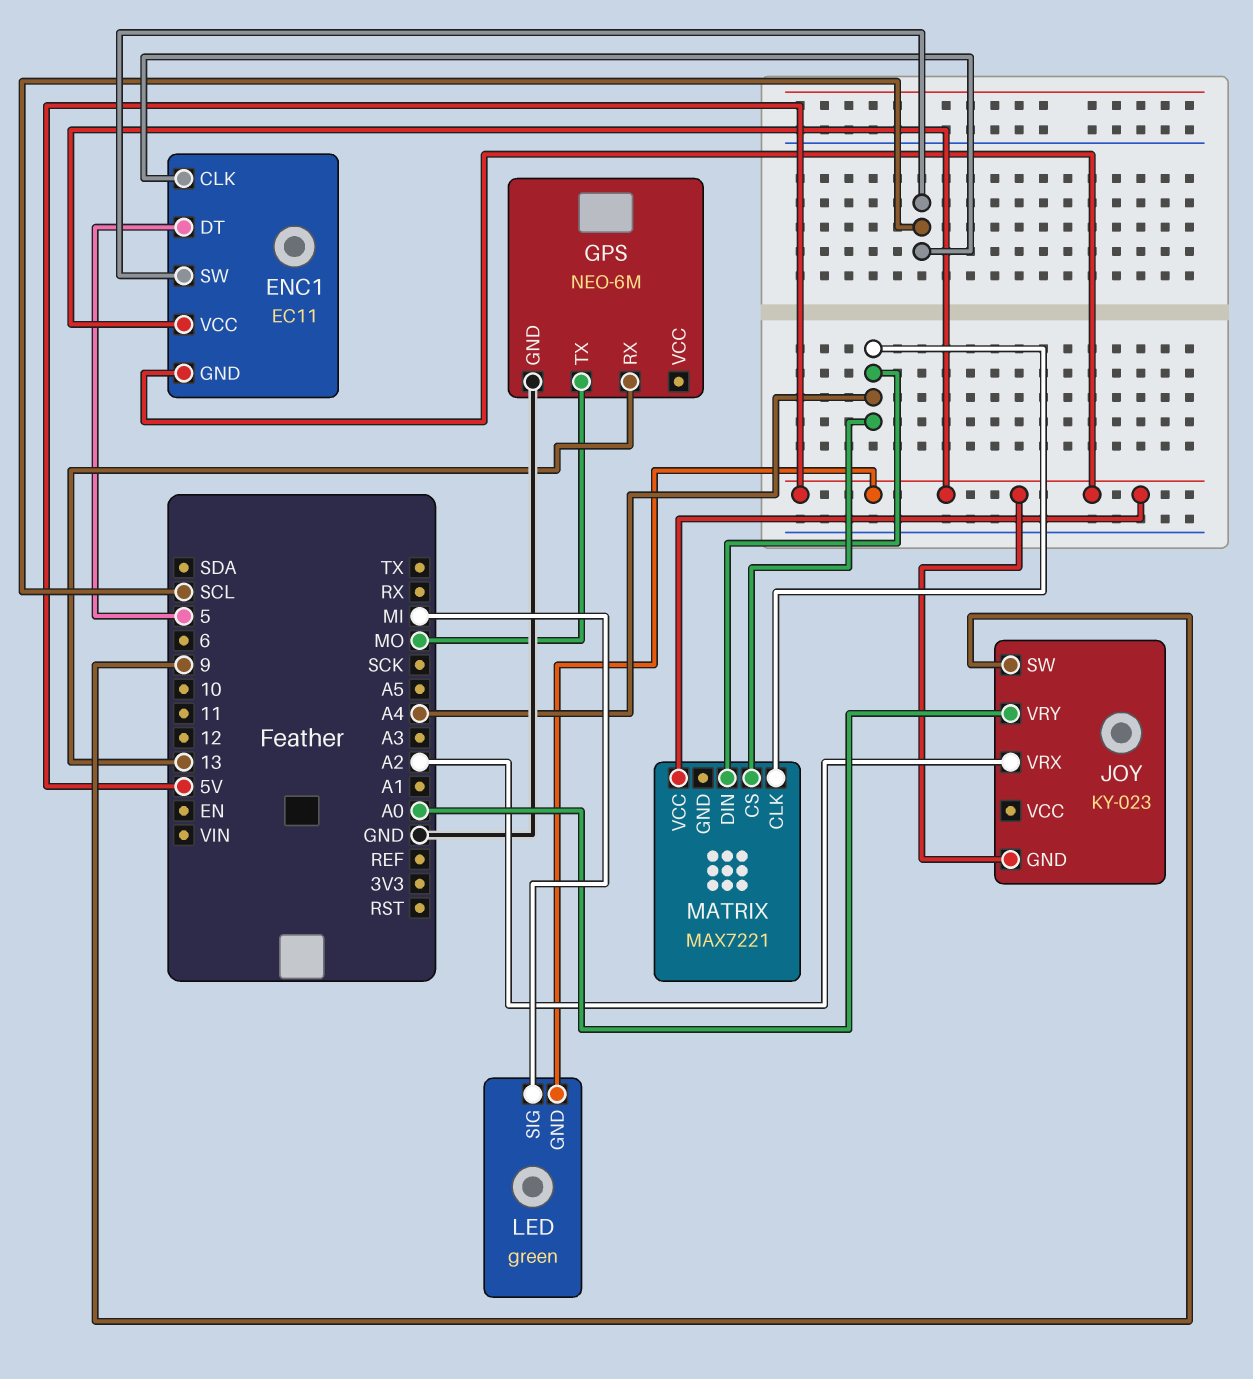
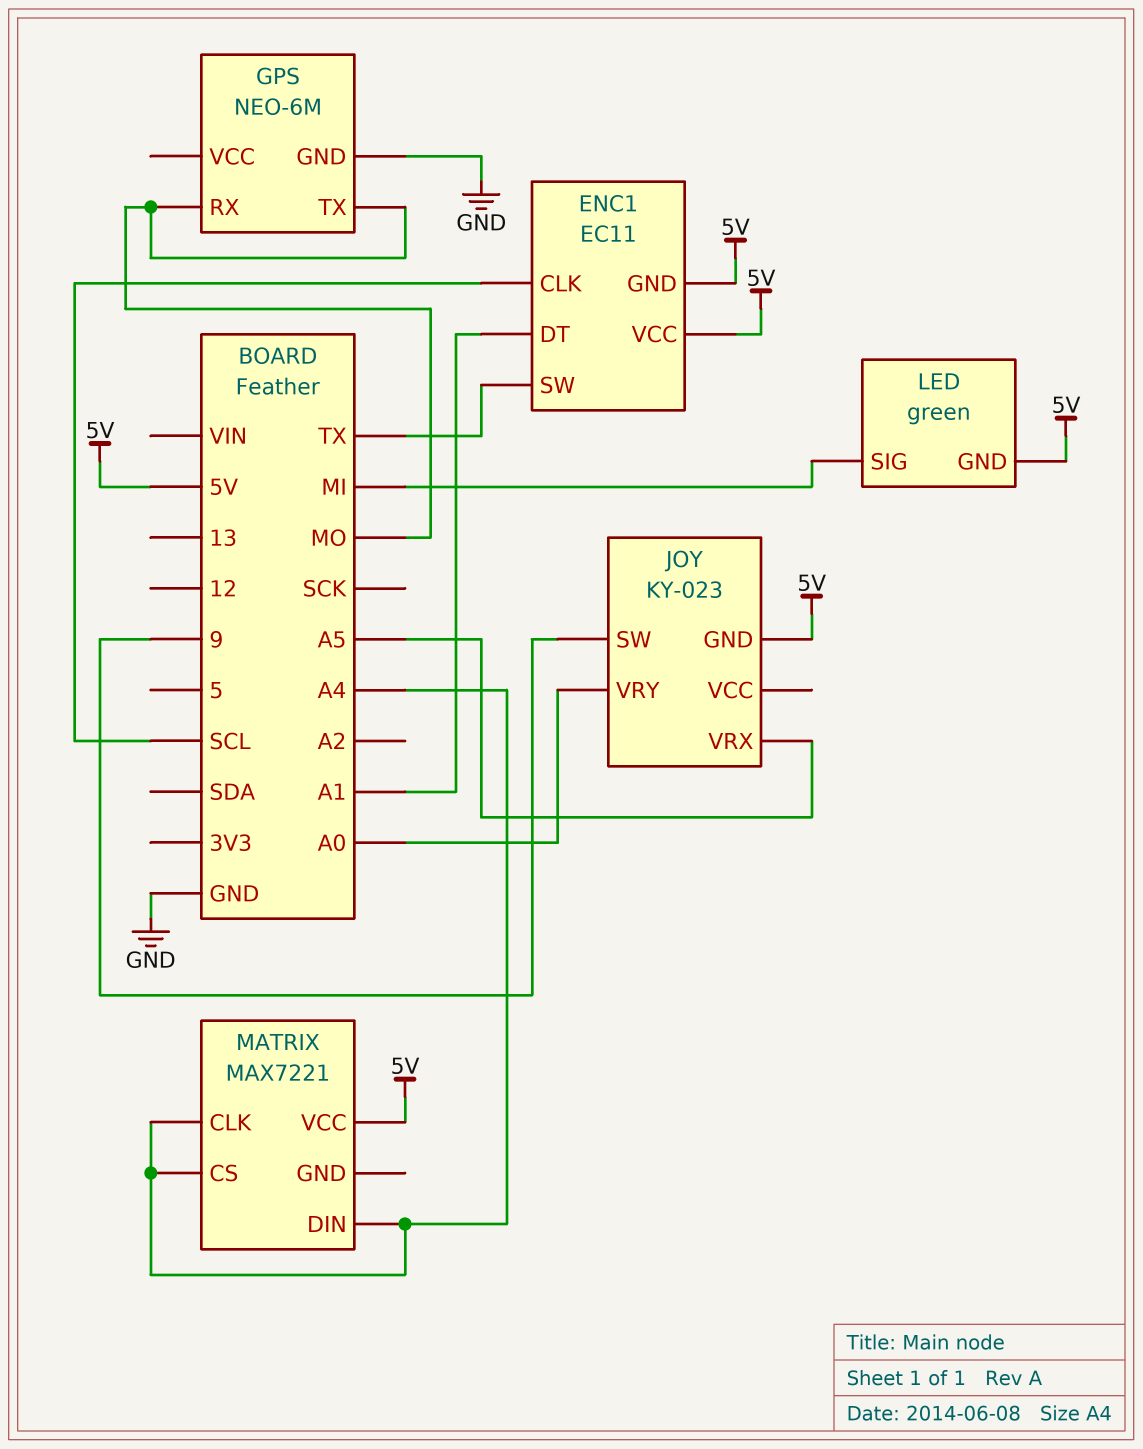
ENC1 pin DT: 5 -> A1
ENC1 pin SW: SCL -> TX
GPS pin RX: 13 -> MO
JOY pin VRX: A2 -> A5

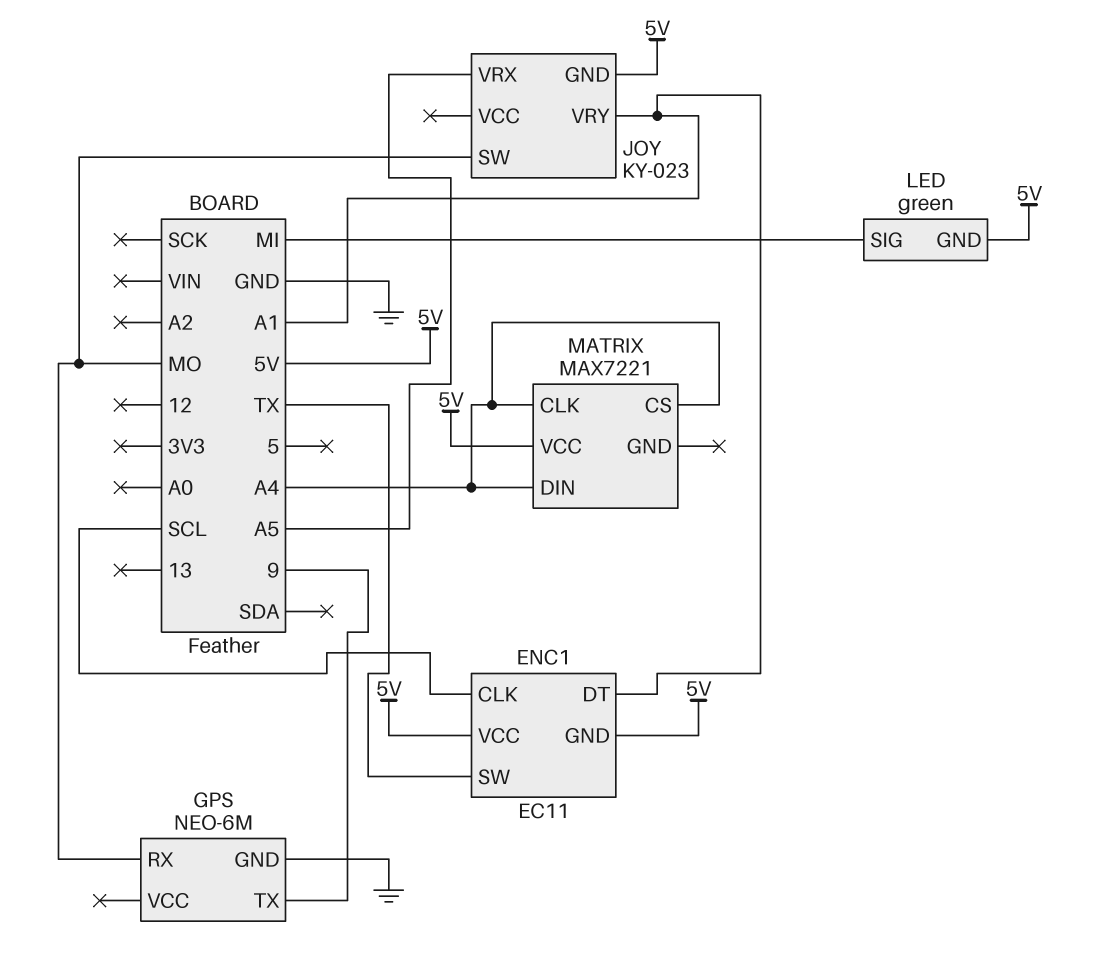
GPS pin TX: MO -> 9
JOY pin SW: 9 -> MO
JOY pin VRY: A0 -> A1

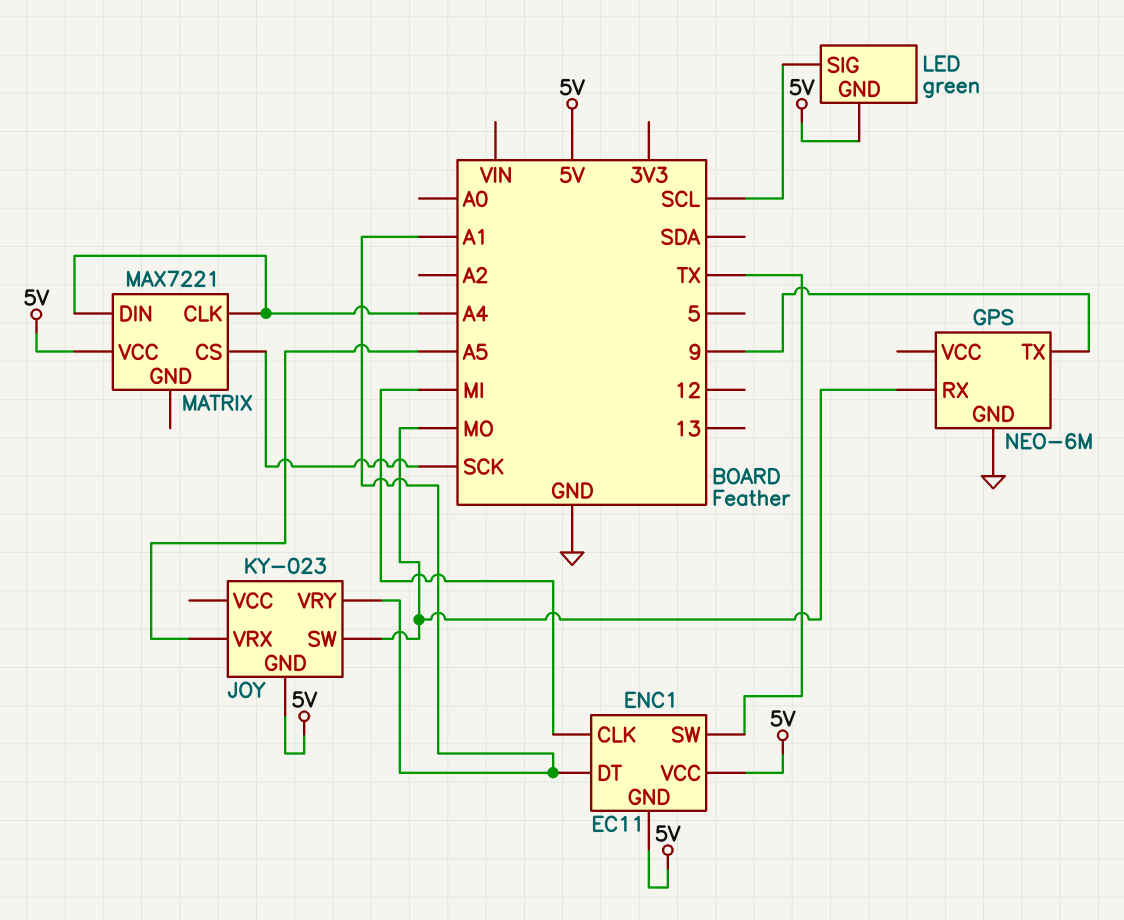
ENC1 pin CLK: SCL -> MI
LED pin SIG: MI -> SCL
MATRIX pin CS: A4 -> SCK

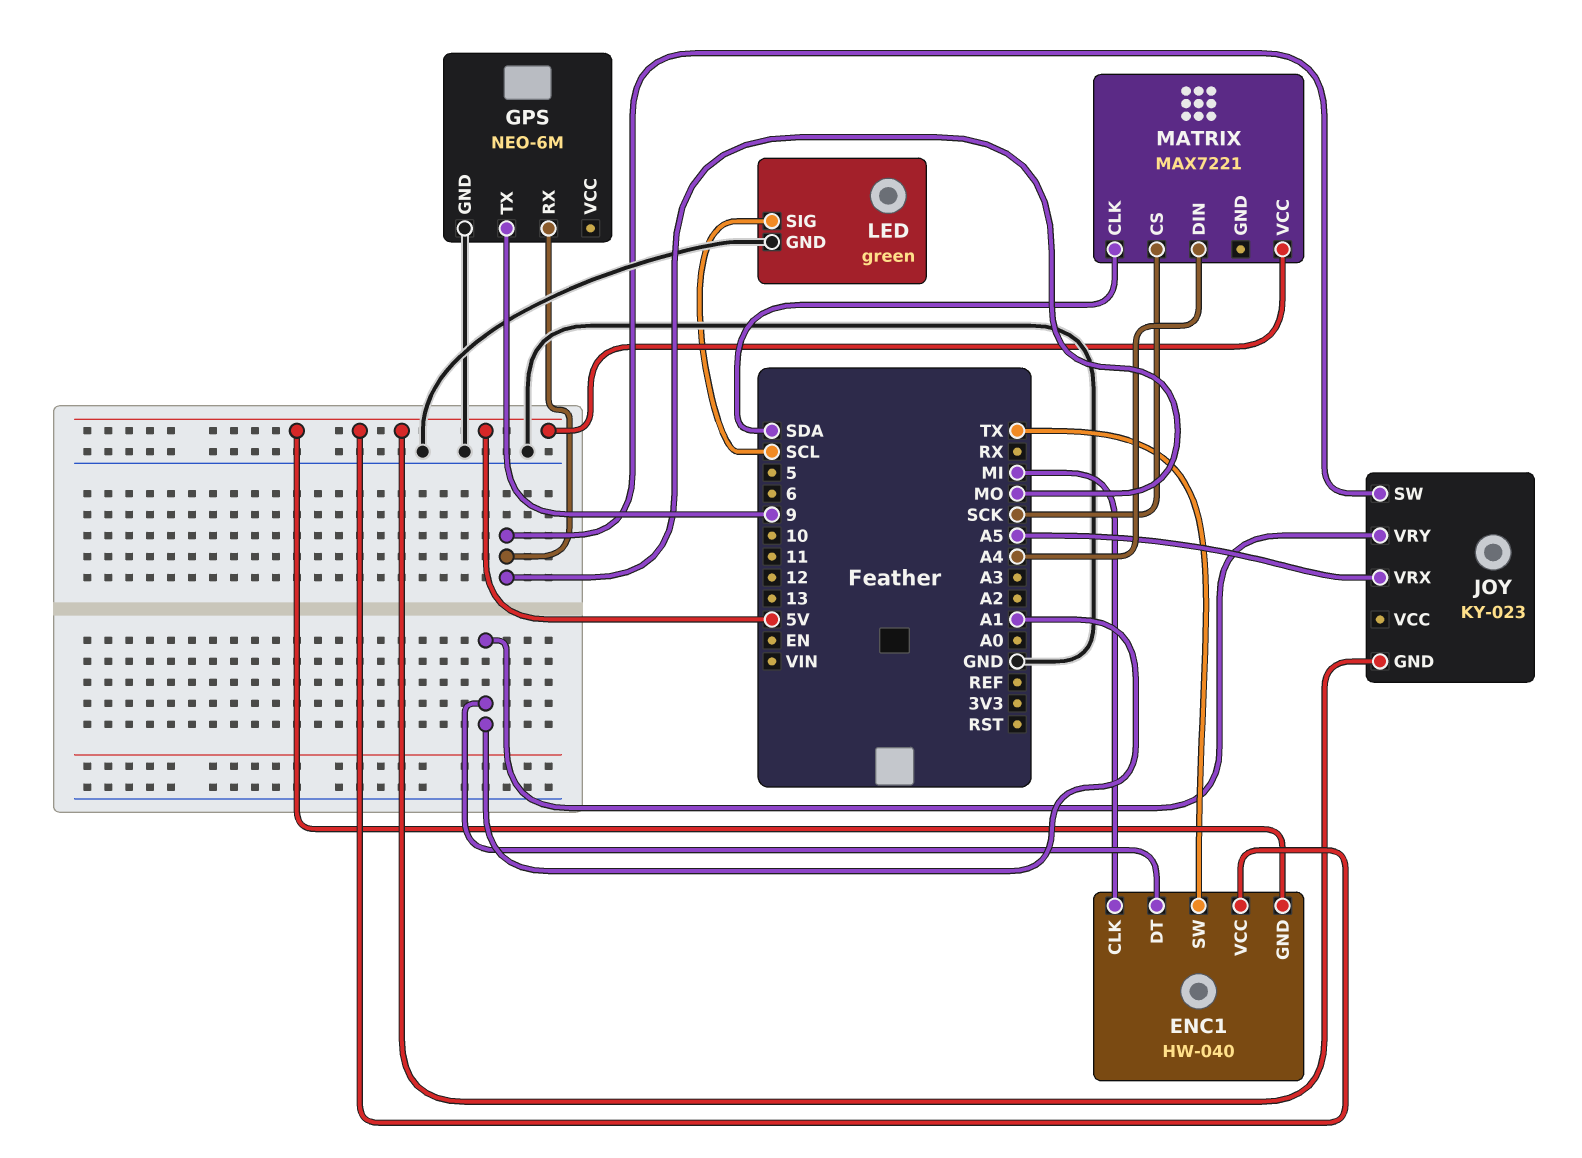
ENC1: EC11 -> HW-040
LED pin GND: 5V -> GND
MATRIX pin CLK: A4 -> SDA

